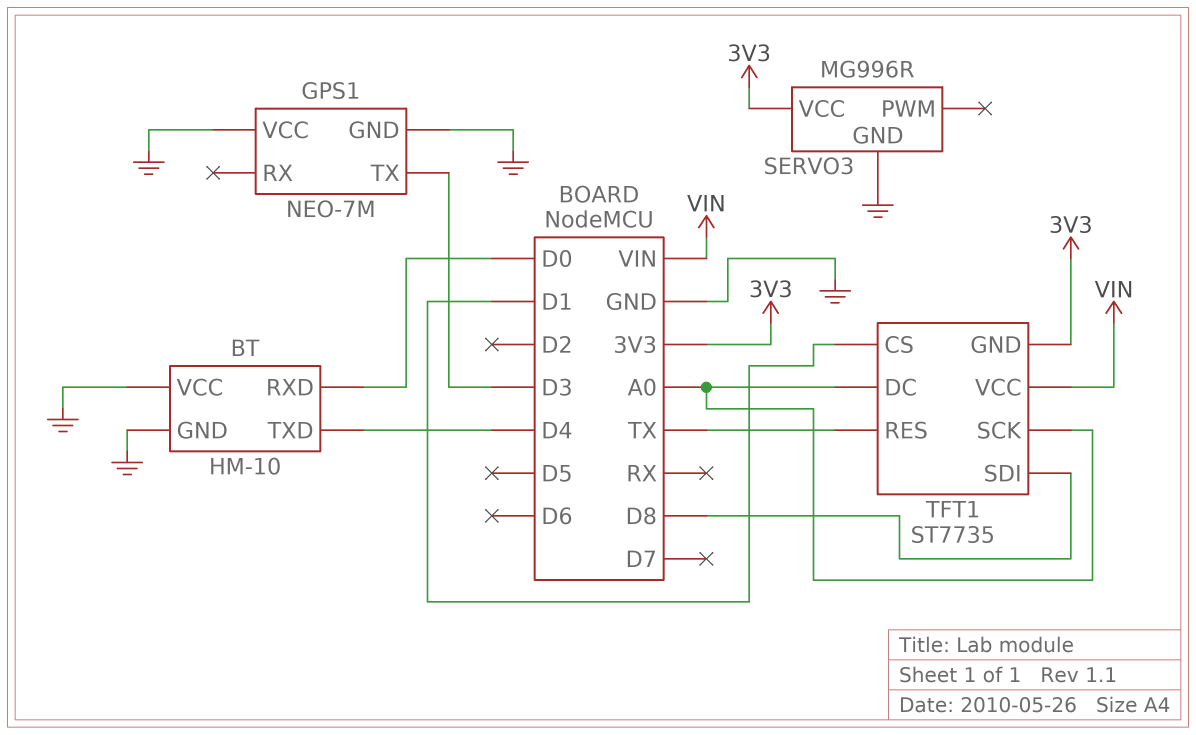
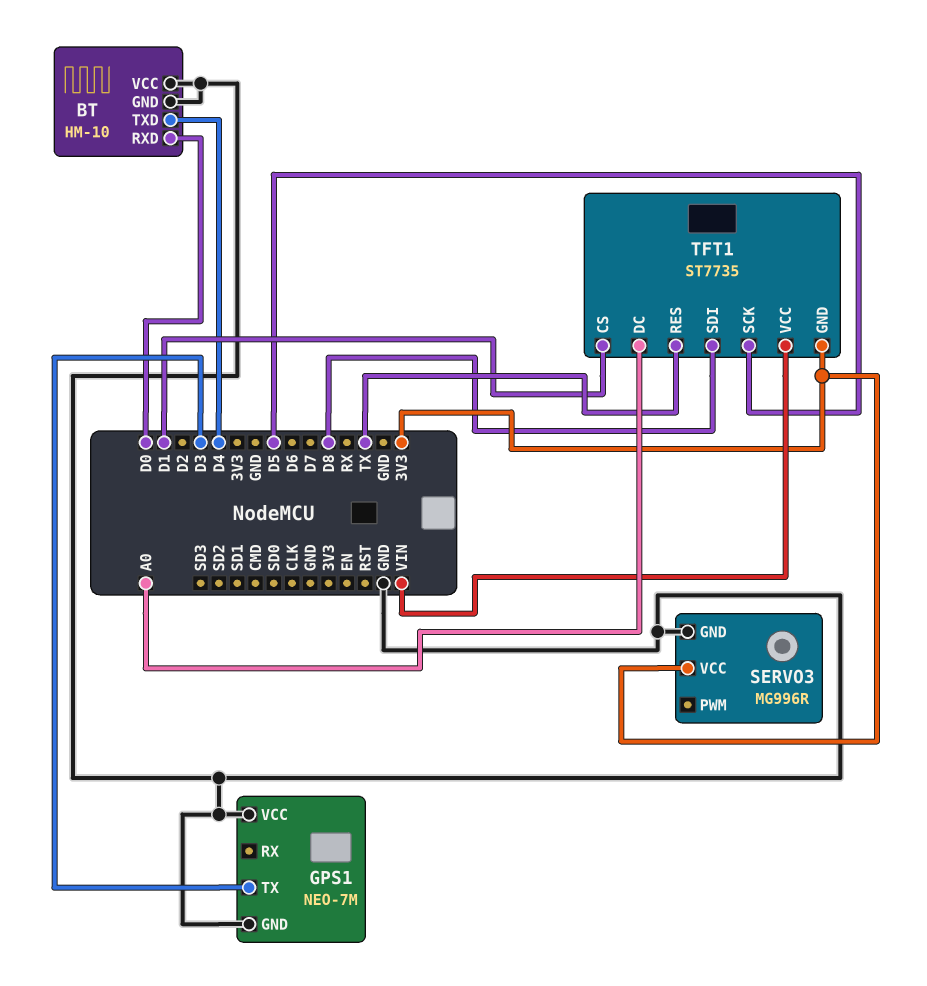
TFT1 pin SCK: A0 -> D5

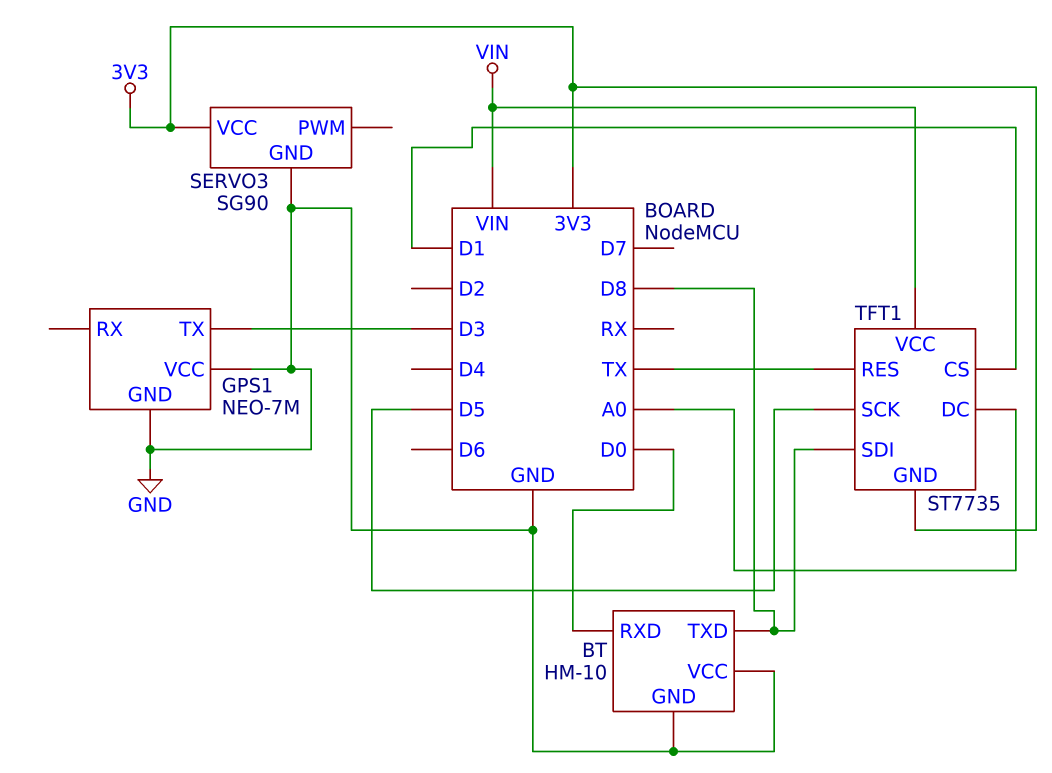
BT pin TXD: D4 -> D8
SERVO3: MG996R -> SG90

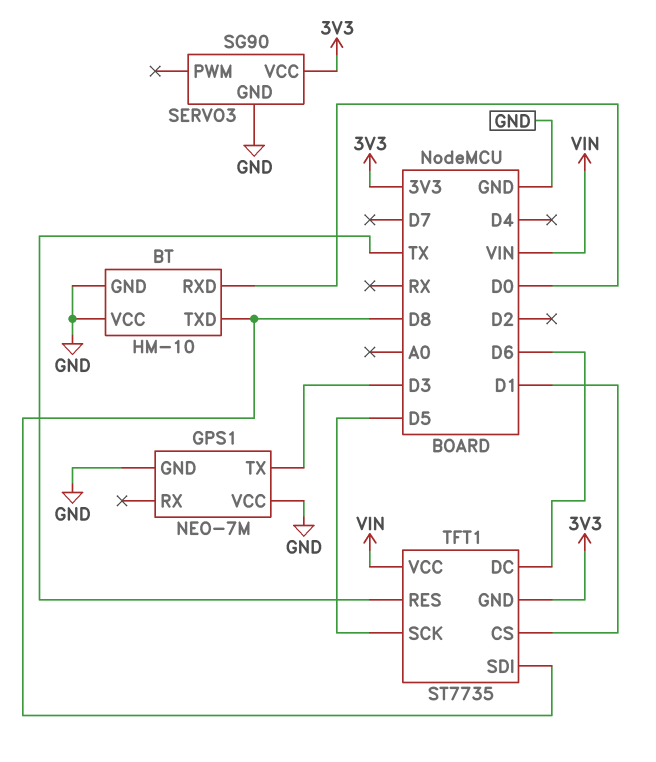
TFT1 pin DC: A0 -> D6

